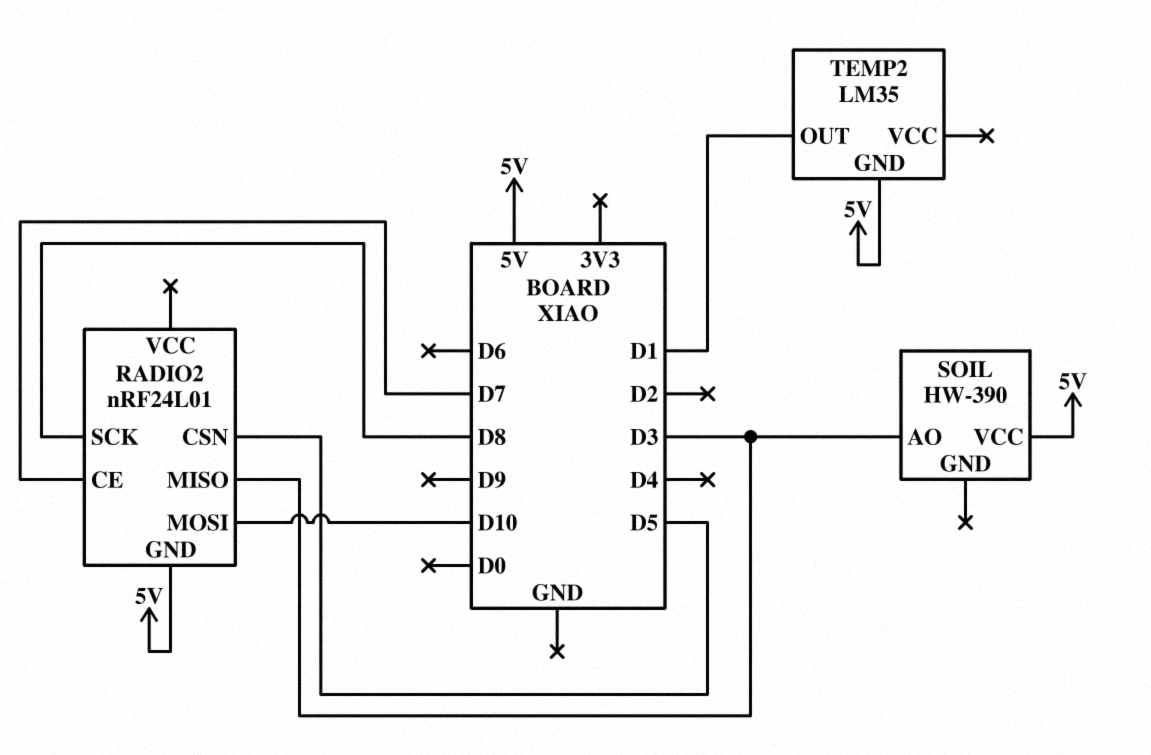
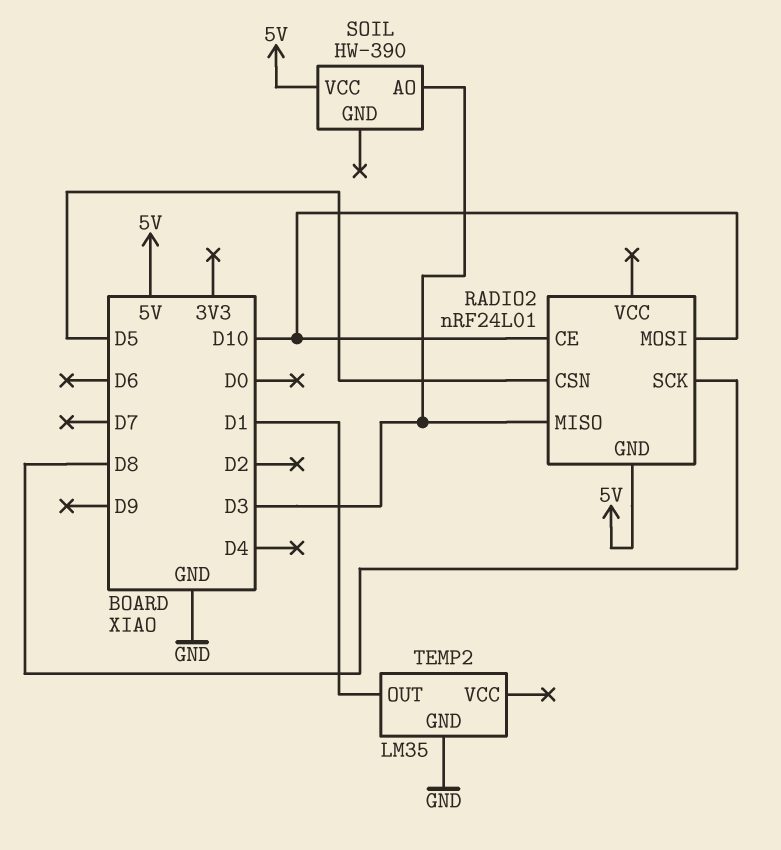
RADIO2 pin CE: D7 -> D10
TEMP2 pin GND: 5V -> GND

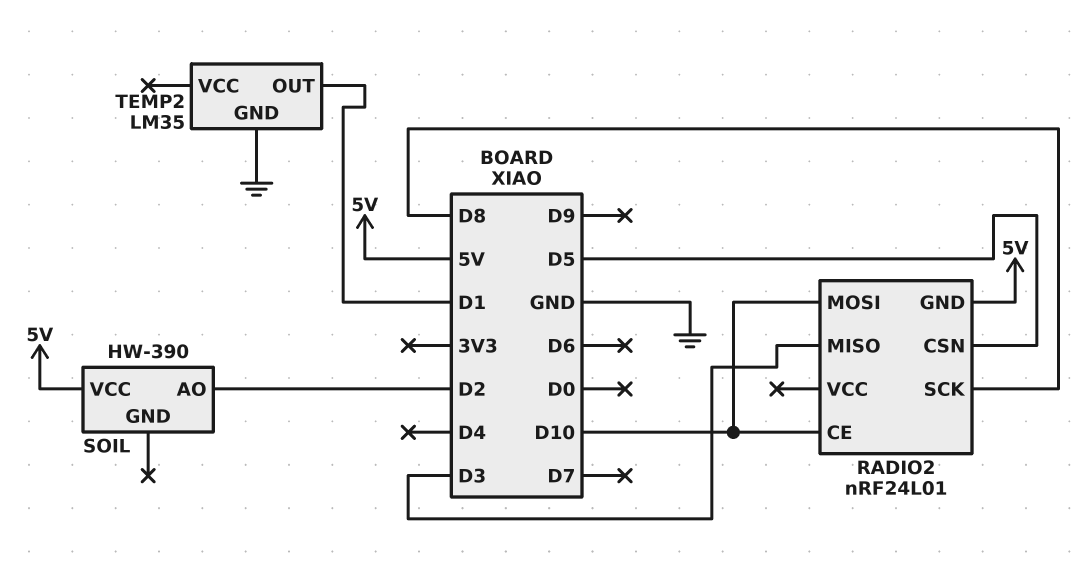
SOIL pin AO: D3 -> D2

